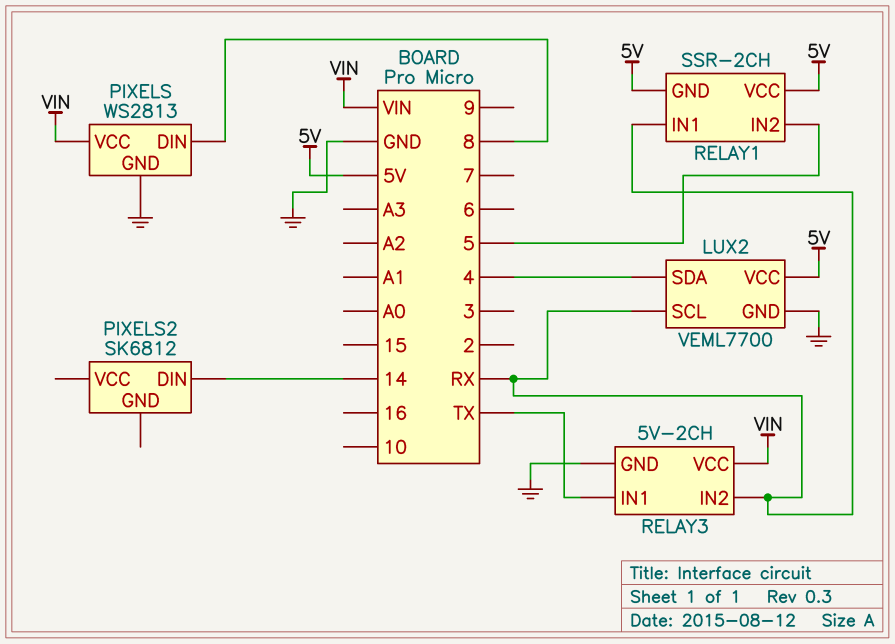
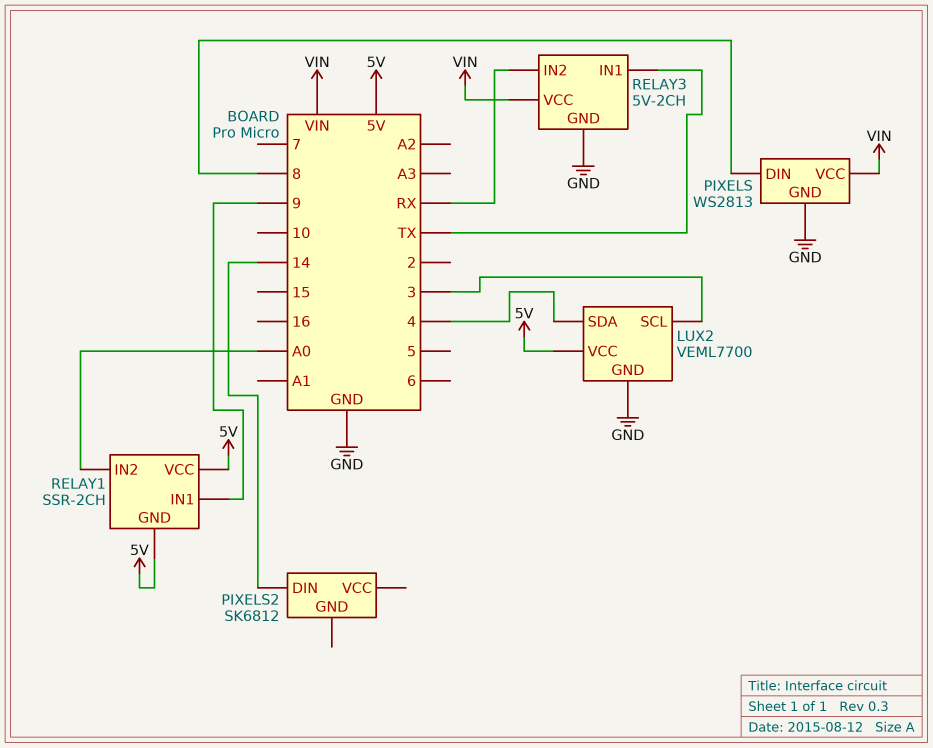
LUX2 pin SCL: RX -> 3
RELAY1 pin IN1: RX -> 9
RELAY1 pin IN2: 5 -> A0

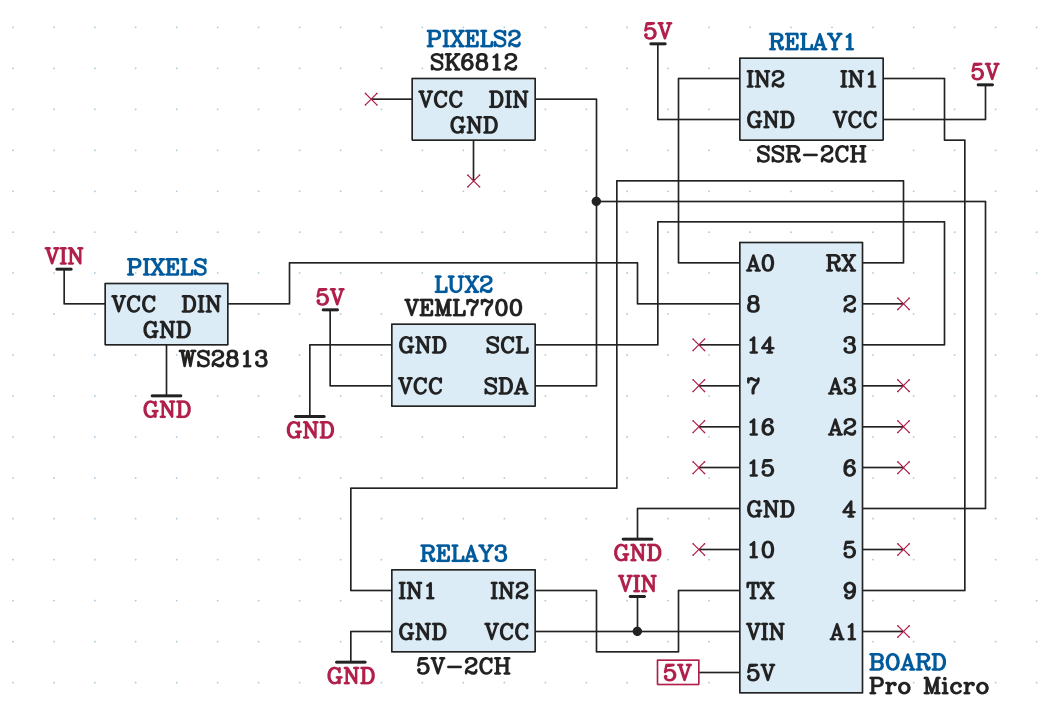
PIXELS2 pin DIN: 14 -> 4
RELAY3 pin IN1: TX -> RX
RELAY3 pin IN2: RX -> TX

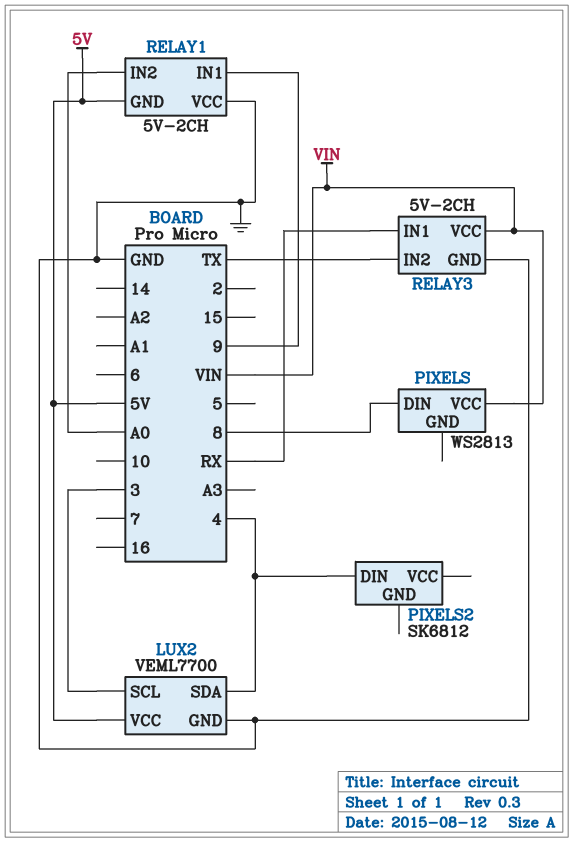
PIXELS pin GND: GND -> none
RELAY1: SSR-2CH -> 5V-2CH
RELAY1 pin VCC: 5V -> GND

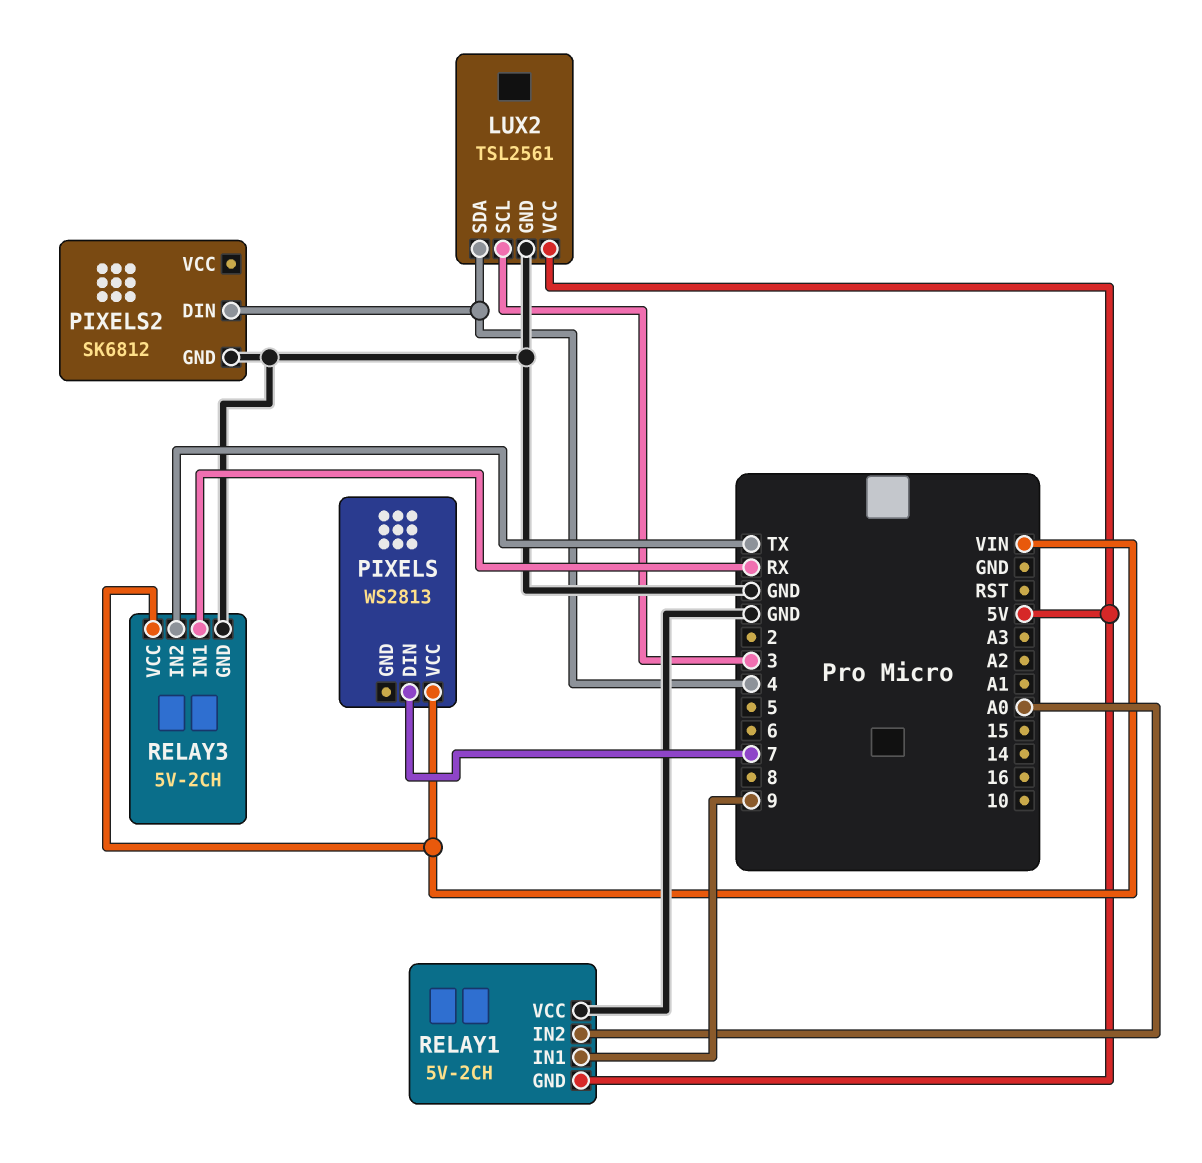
LUX2: VEML7700 -> TSL2561
PIXELS pin DIN: 8 -> 7
PIXELS2 pin GND: none -> GND

